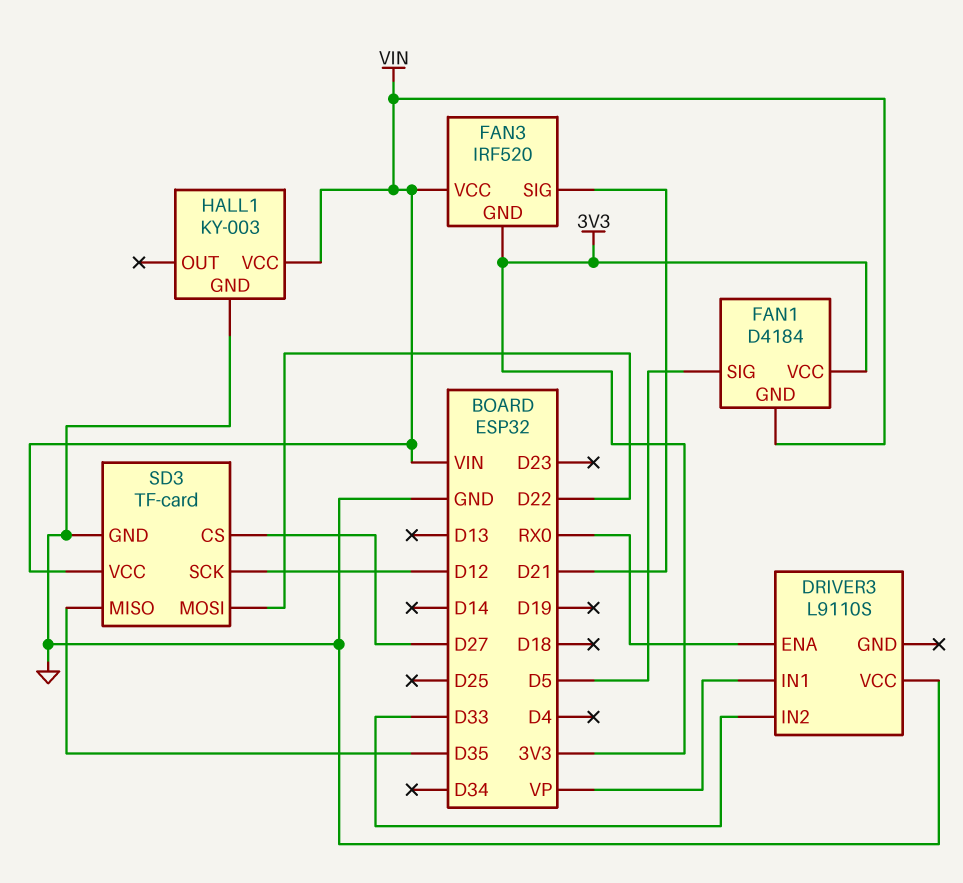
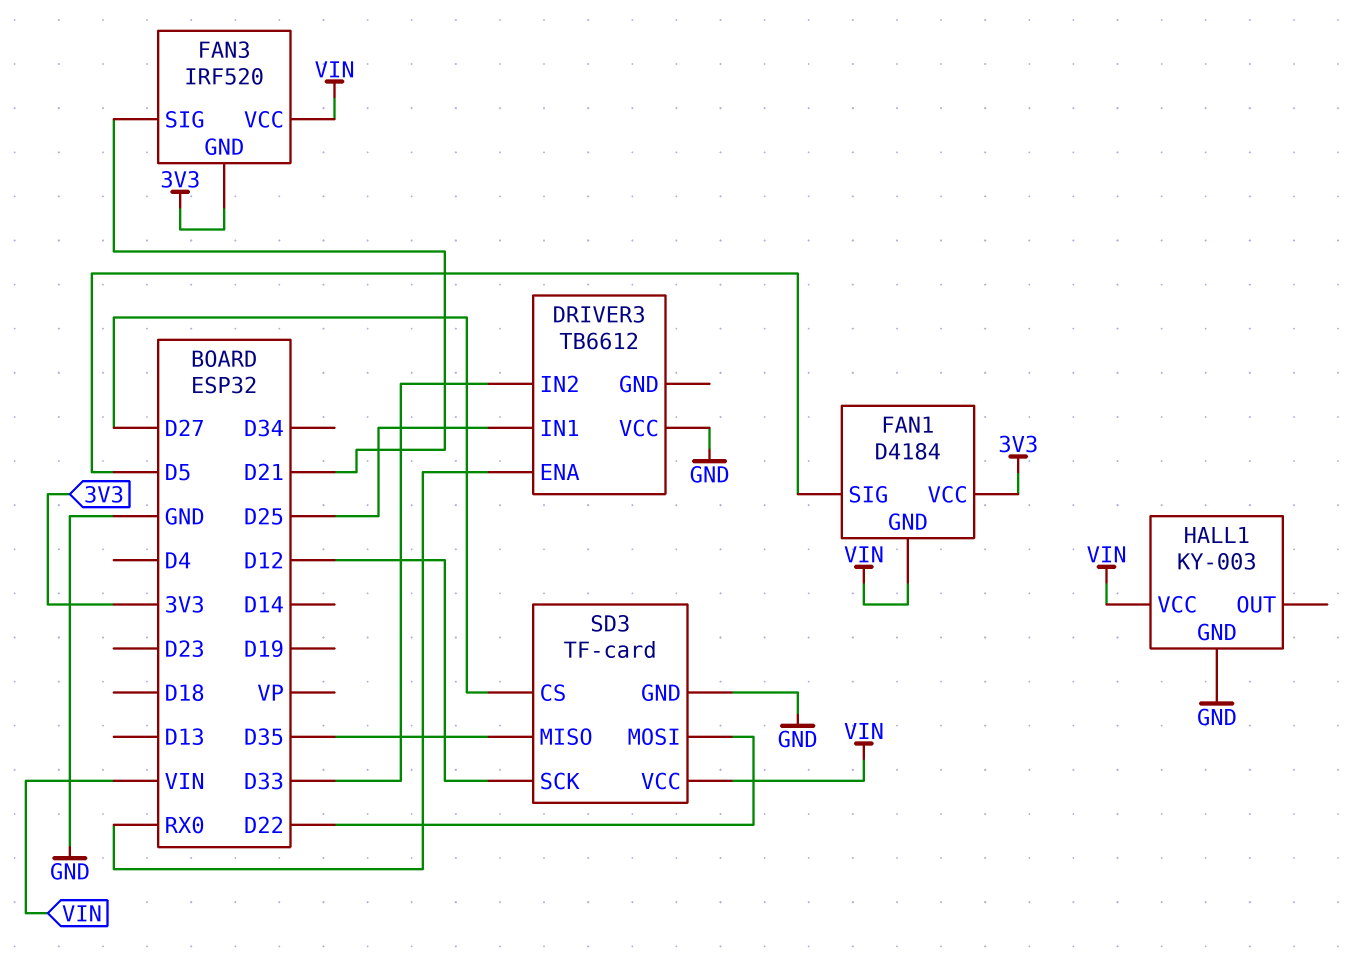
DRIVER3: L9110S -> TB6612
DRIVER3 pin IN1: VP -> D25

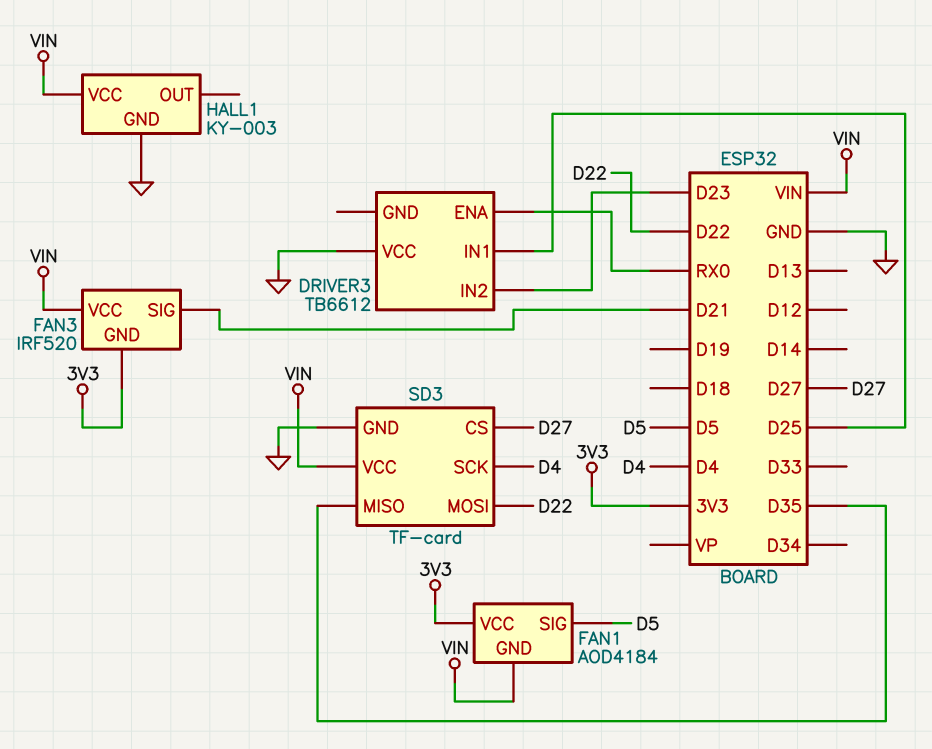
DRIVER3 pin IN2: D33 -> D23
FAN1: D4184 -> AOD4184
SD3 pin SCK: D12 -> D4

